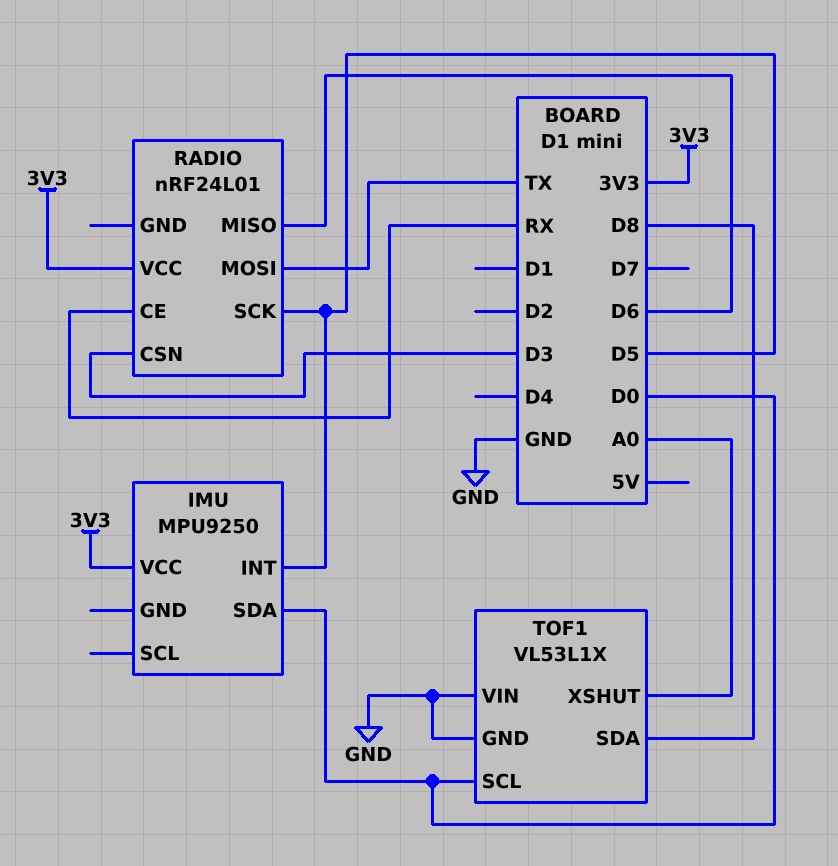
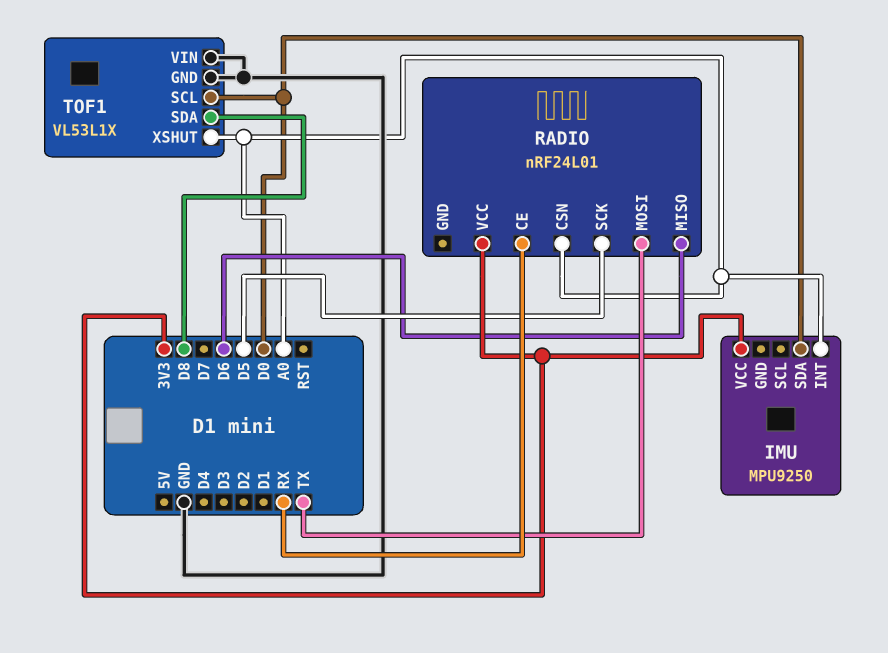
IMU pin INT: D5 -> A0
RADIO pin CSN: D3 -> A0

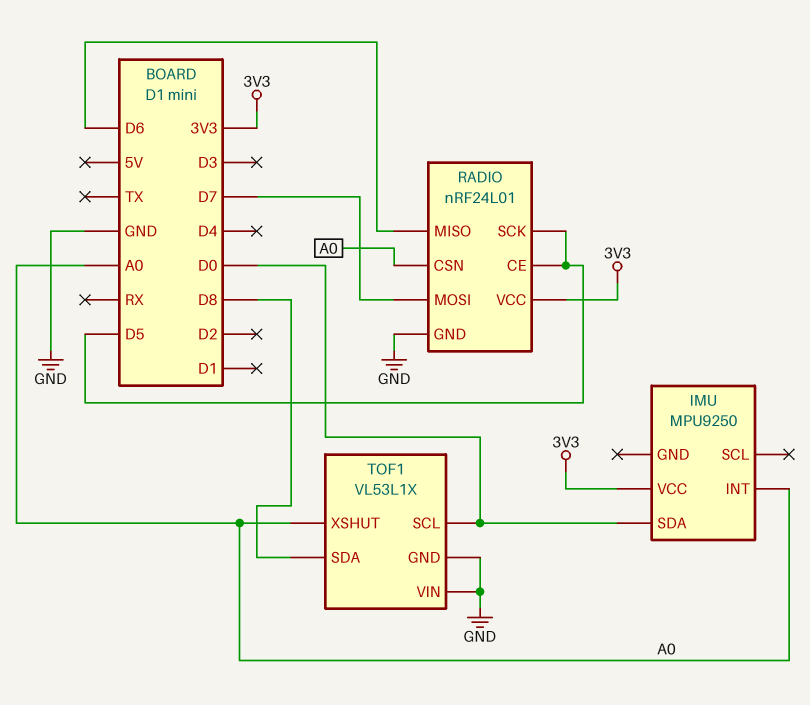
RADIO pin CE: RX -> D5
RADIO pin GND: none -> GND
RADIO pin MOSI: TX -> D7

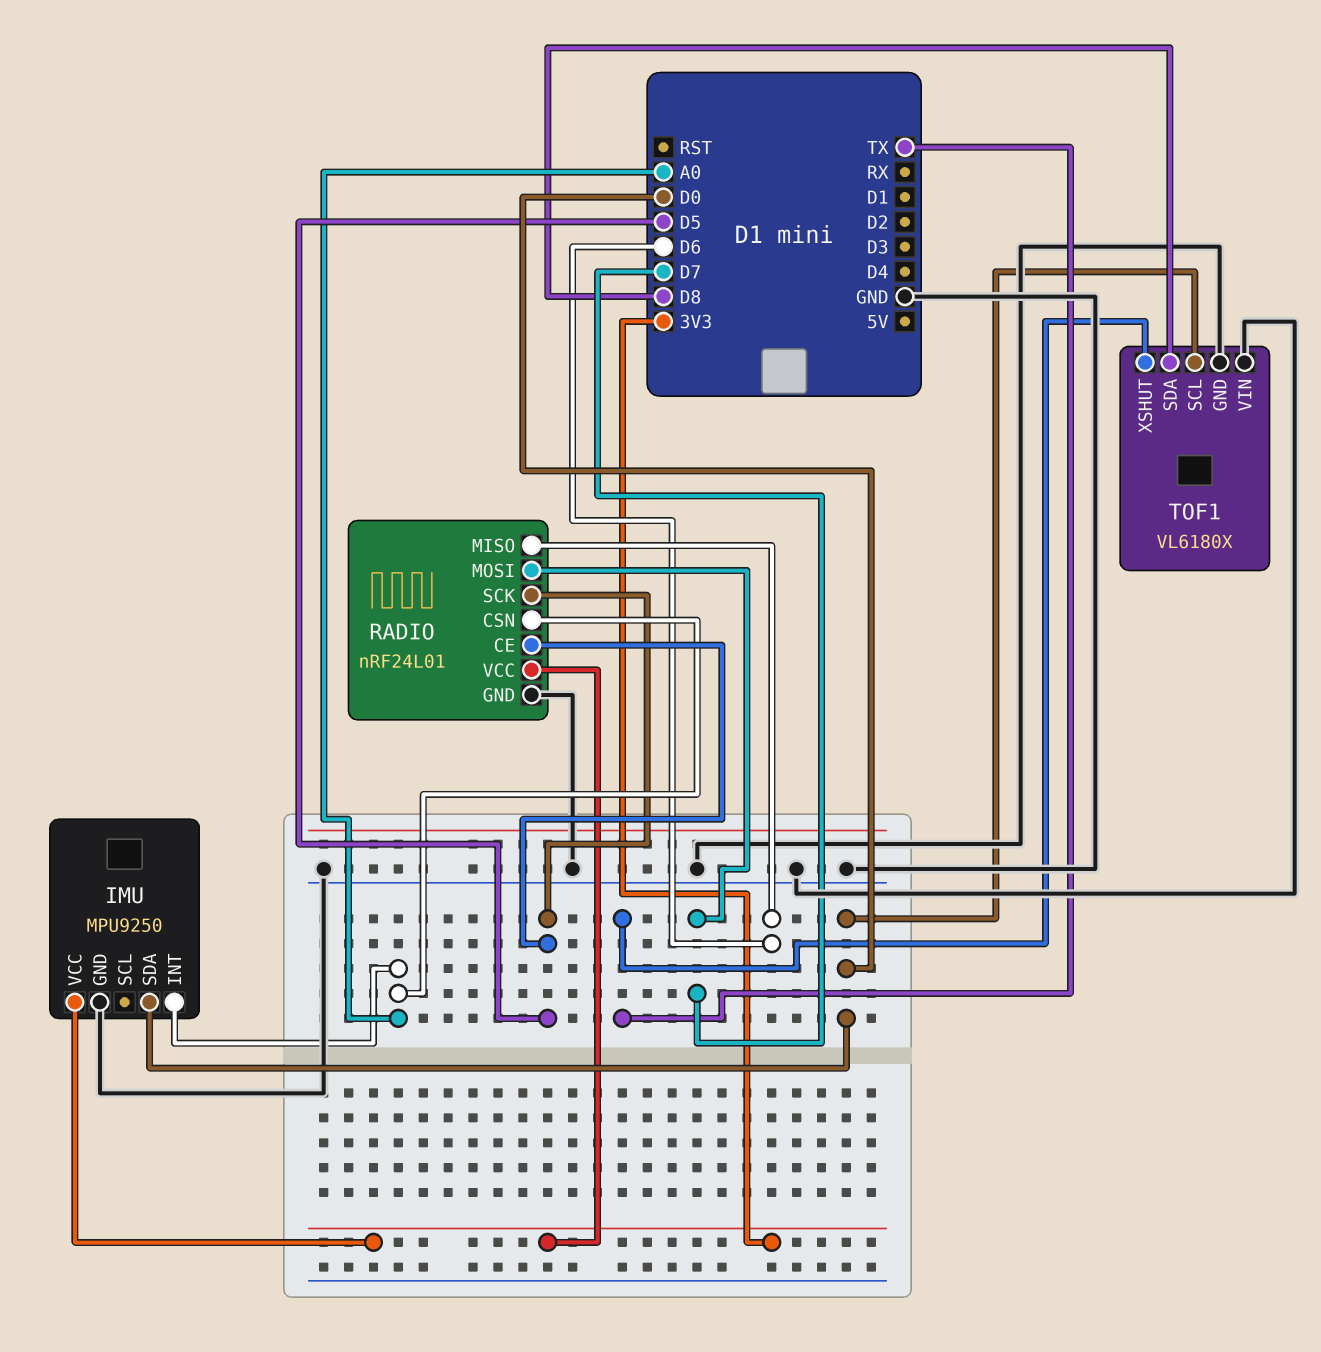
IMU pin GND: none -> GND
TOF1: VL53L1X -> VL6180X
TOF1 pin XSHUT: A0 -> TX

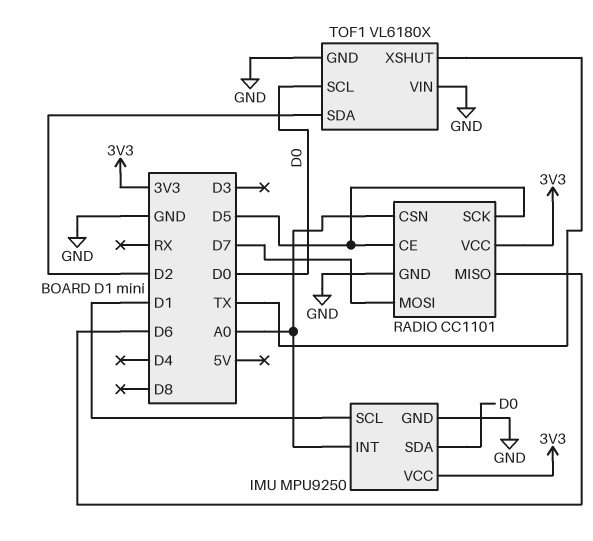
IMU pin SCL: none -> D1
RADIO: nRF24L01 -> CC1101
TOF1 pin SDA: D8 -> D2

